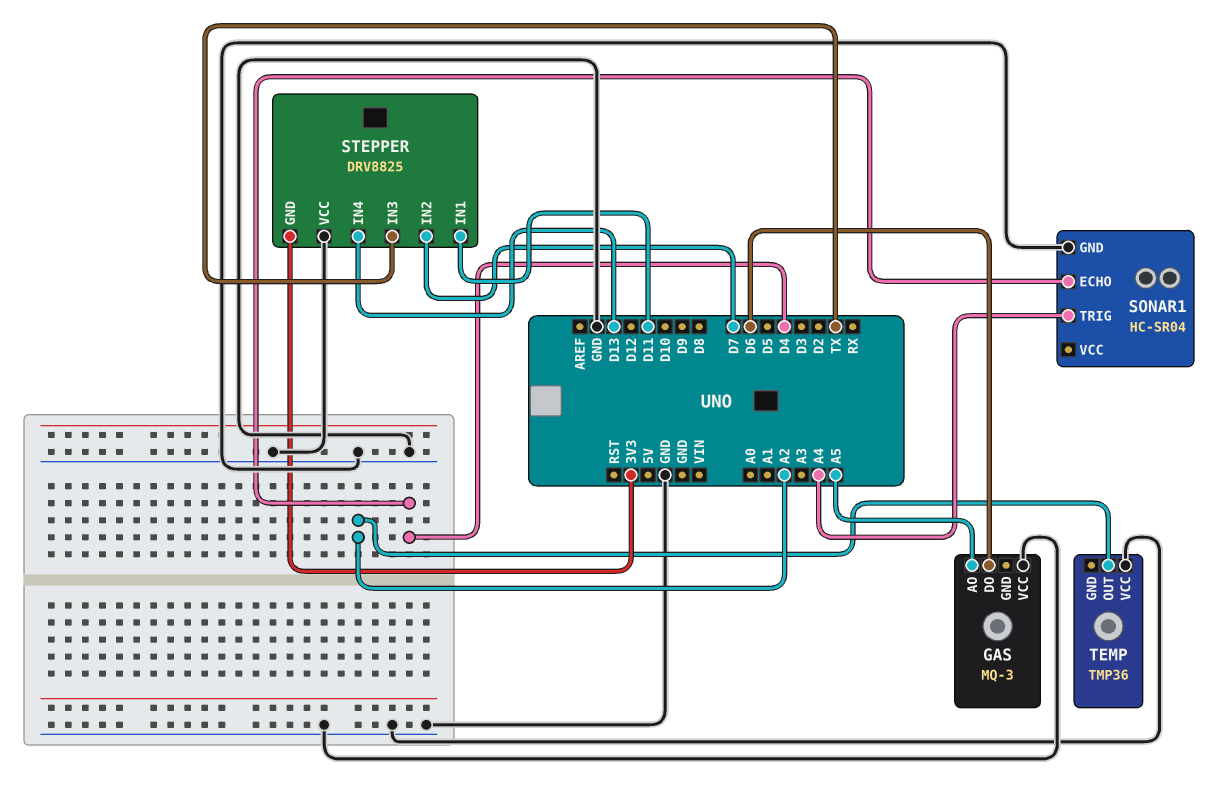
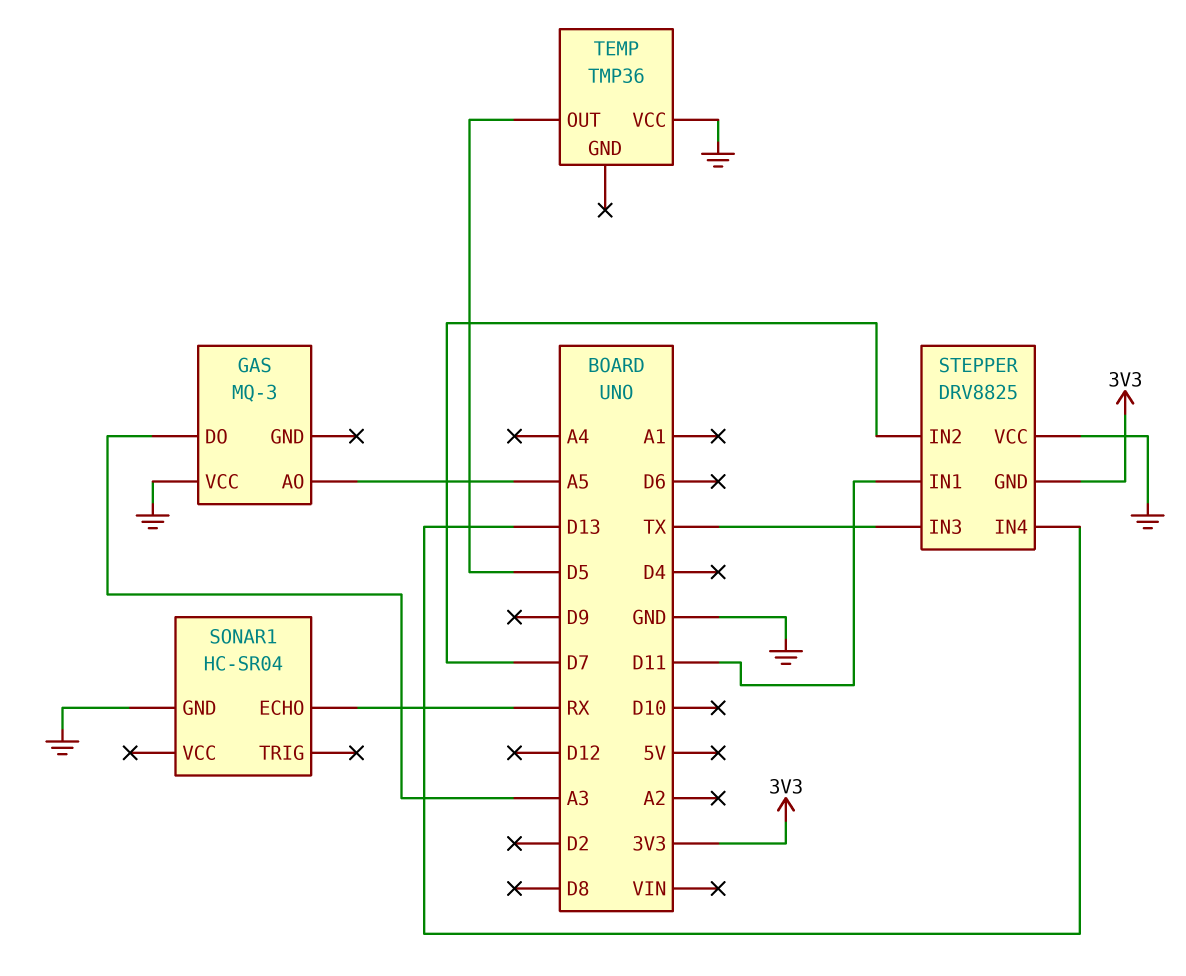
GAS pin DO: D6 -> A3
SONAR1 pin ECHO: D4 -> RX
SONAR1 pin TRIG: A4 -> none
TEMP pin OUT: A2 -> D5

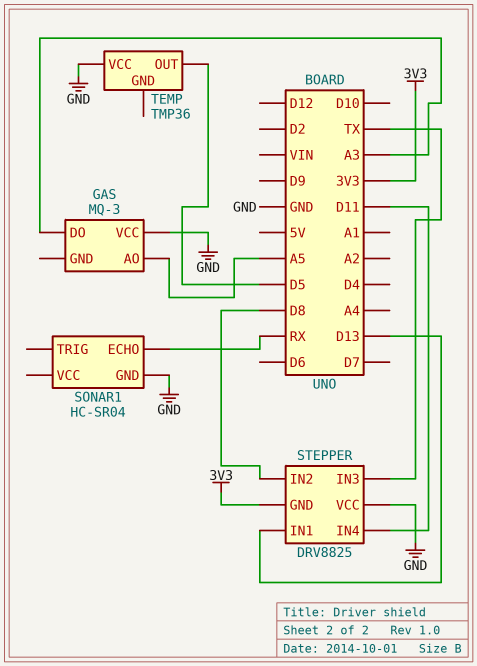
STEPPER pin IN1: D11 -> D13
STEPPER pin IN2: D7 -> D8
STEPPER pin IN4: D13 -> D11

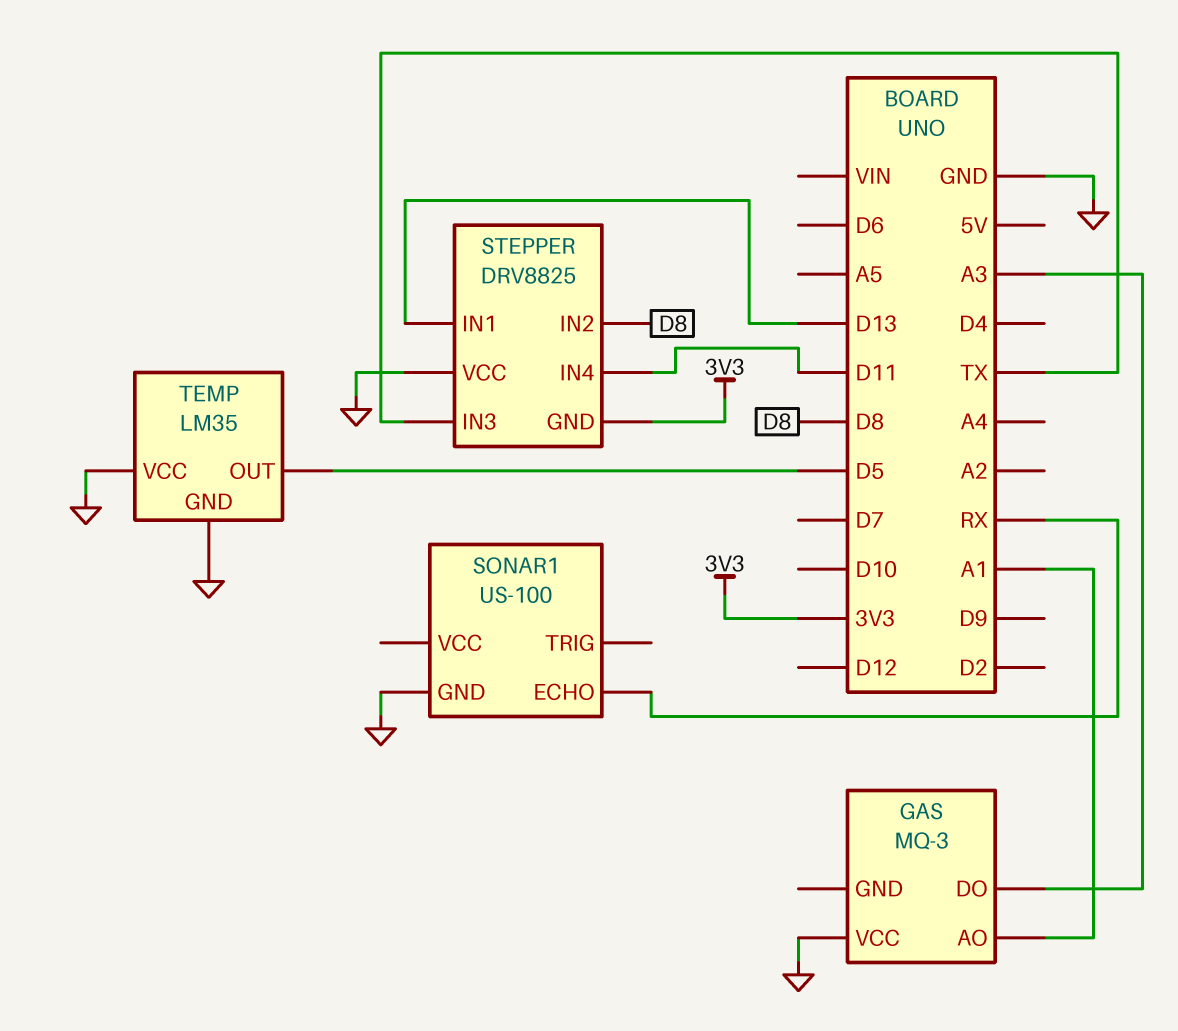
GAS pin AO: A5 -> A1
SONAR1: HC-SR04 -> US-100
TEMP: TMP36 -> LM35
TEMP pin GND: none -> GND

